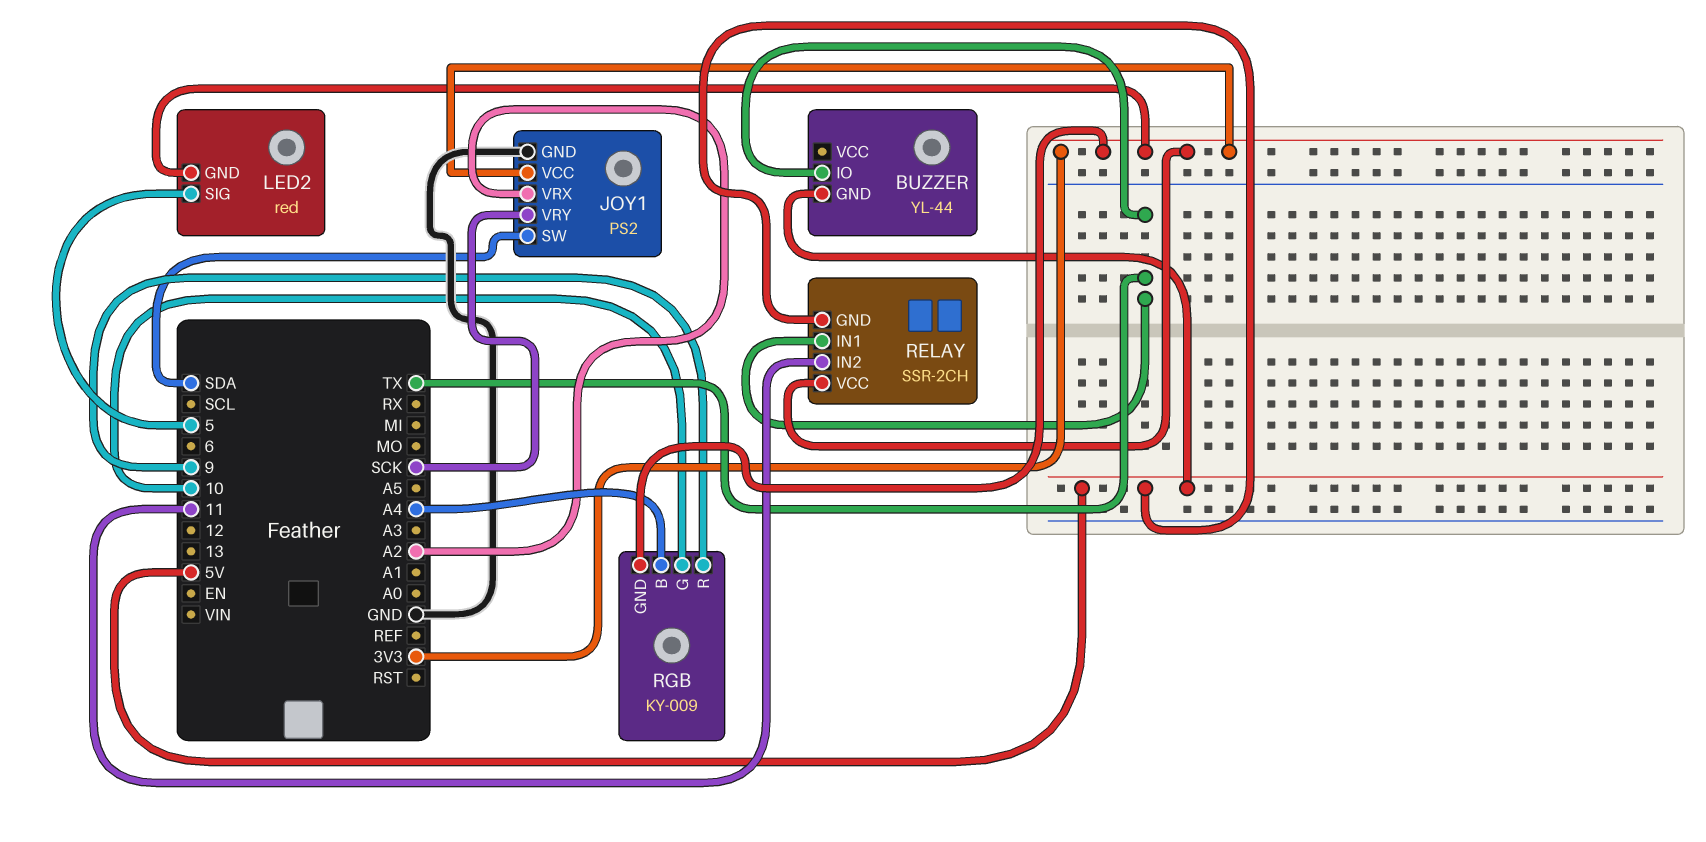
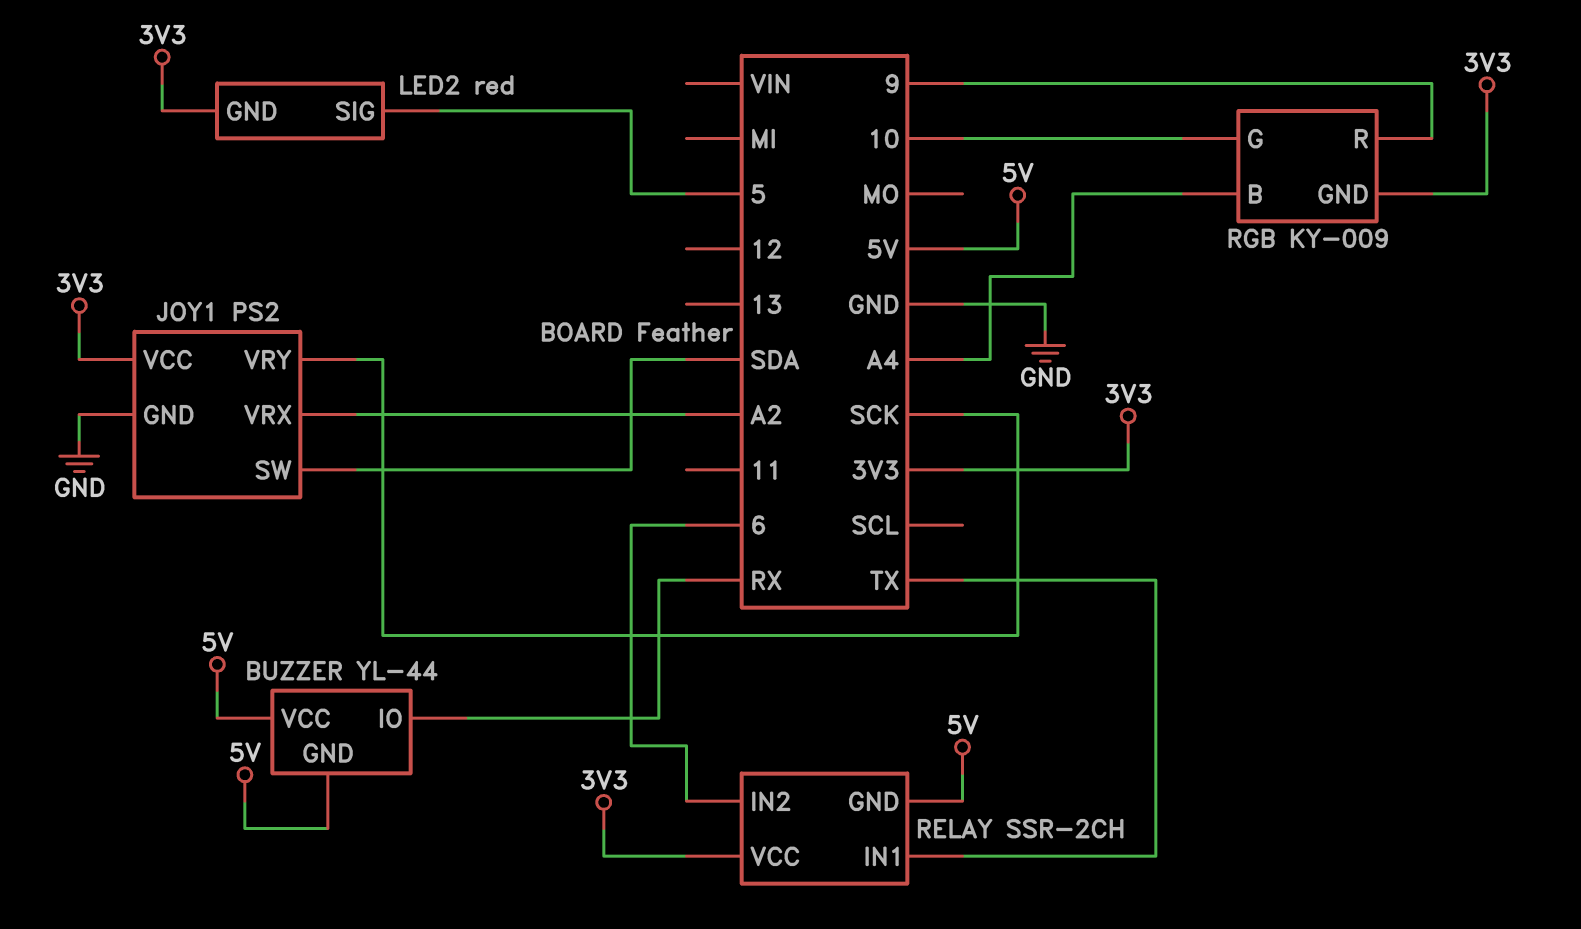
BUZZER pin IO: TX -> RX
BUZZER pin VCC: none -> 5V
RELAY pin IN2: 11 -> 6

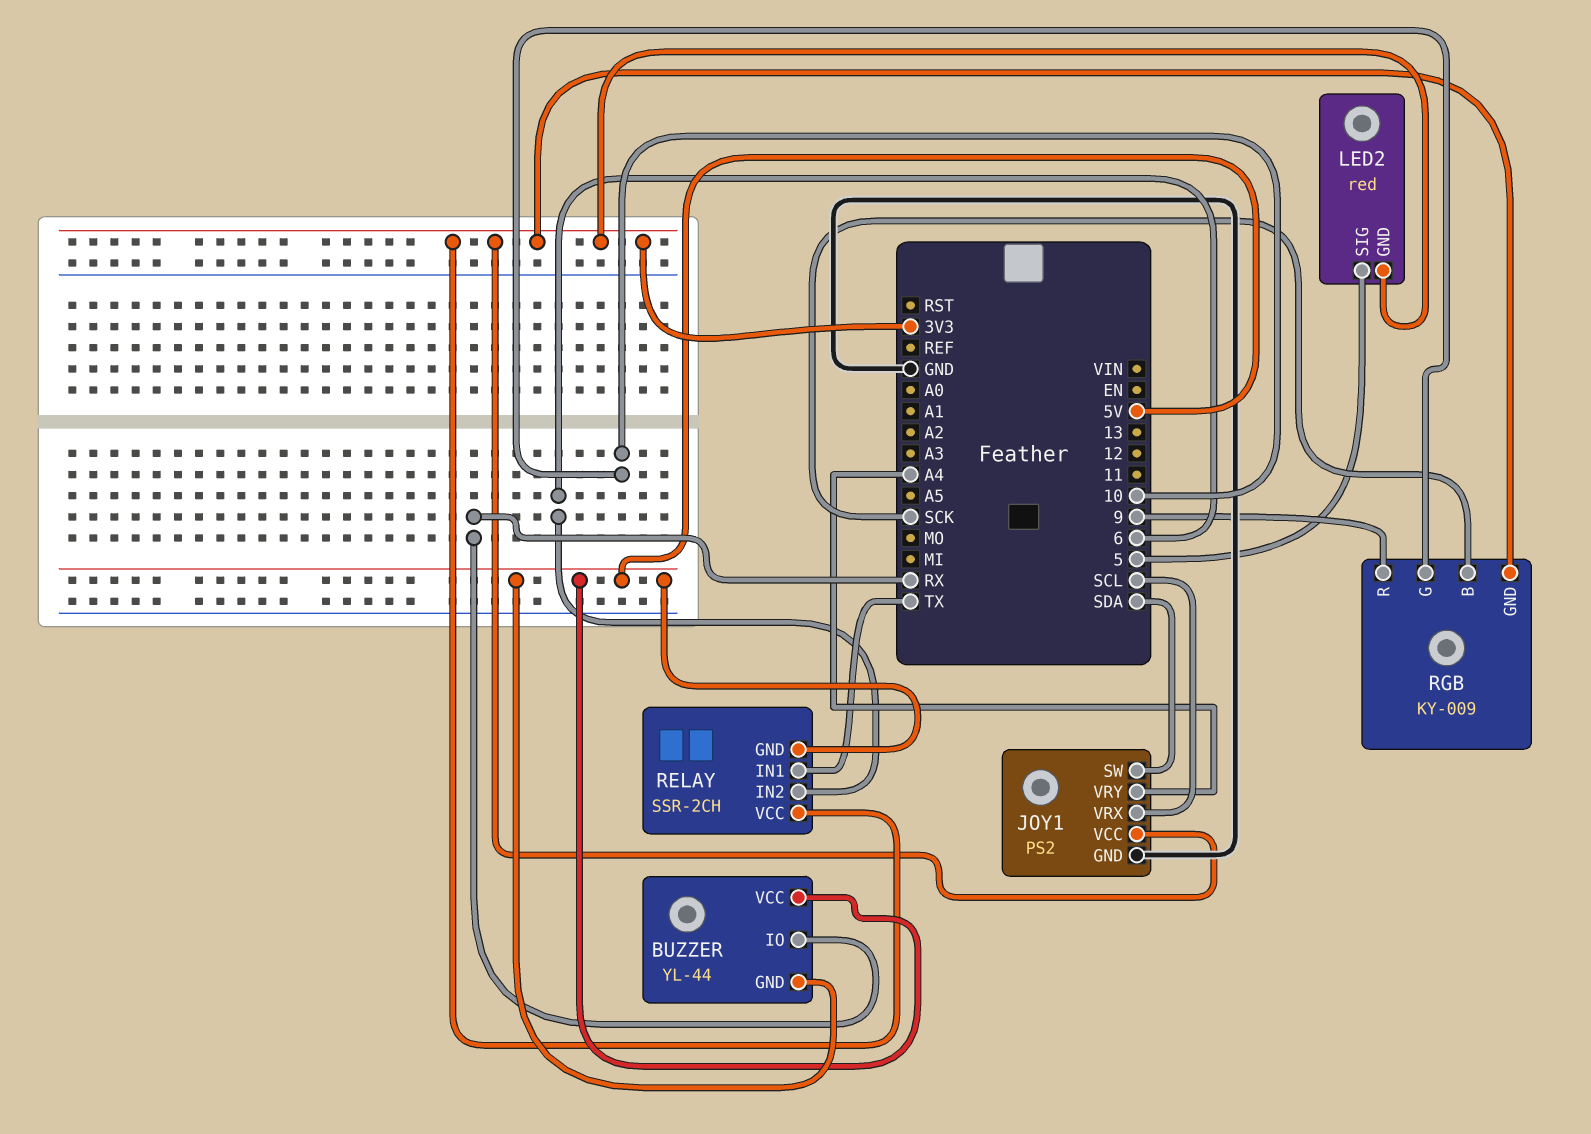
JOY1 pin VRX: A2 -> SCL
JOY1 pin VRY: SCK -> A4
RGB pin B: A4 -> SCK

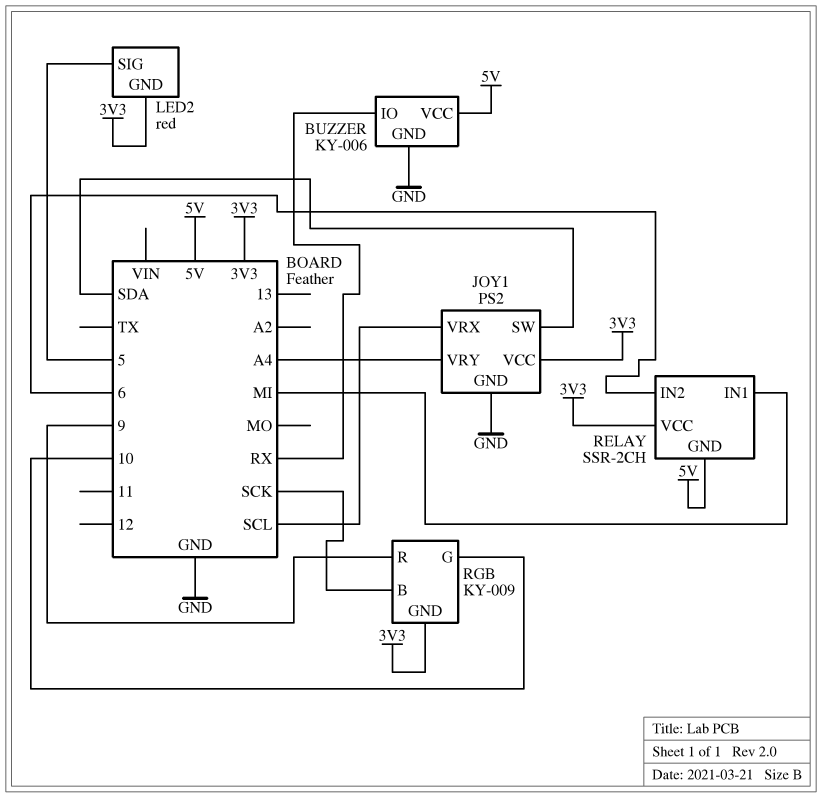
BUZZER: YL-44 -> KY-006
BUZZER pin GND: 5V -> GND
RELAY pin IN1: TX -> MI

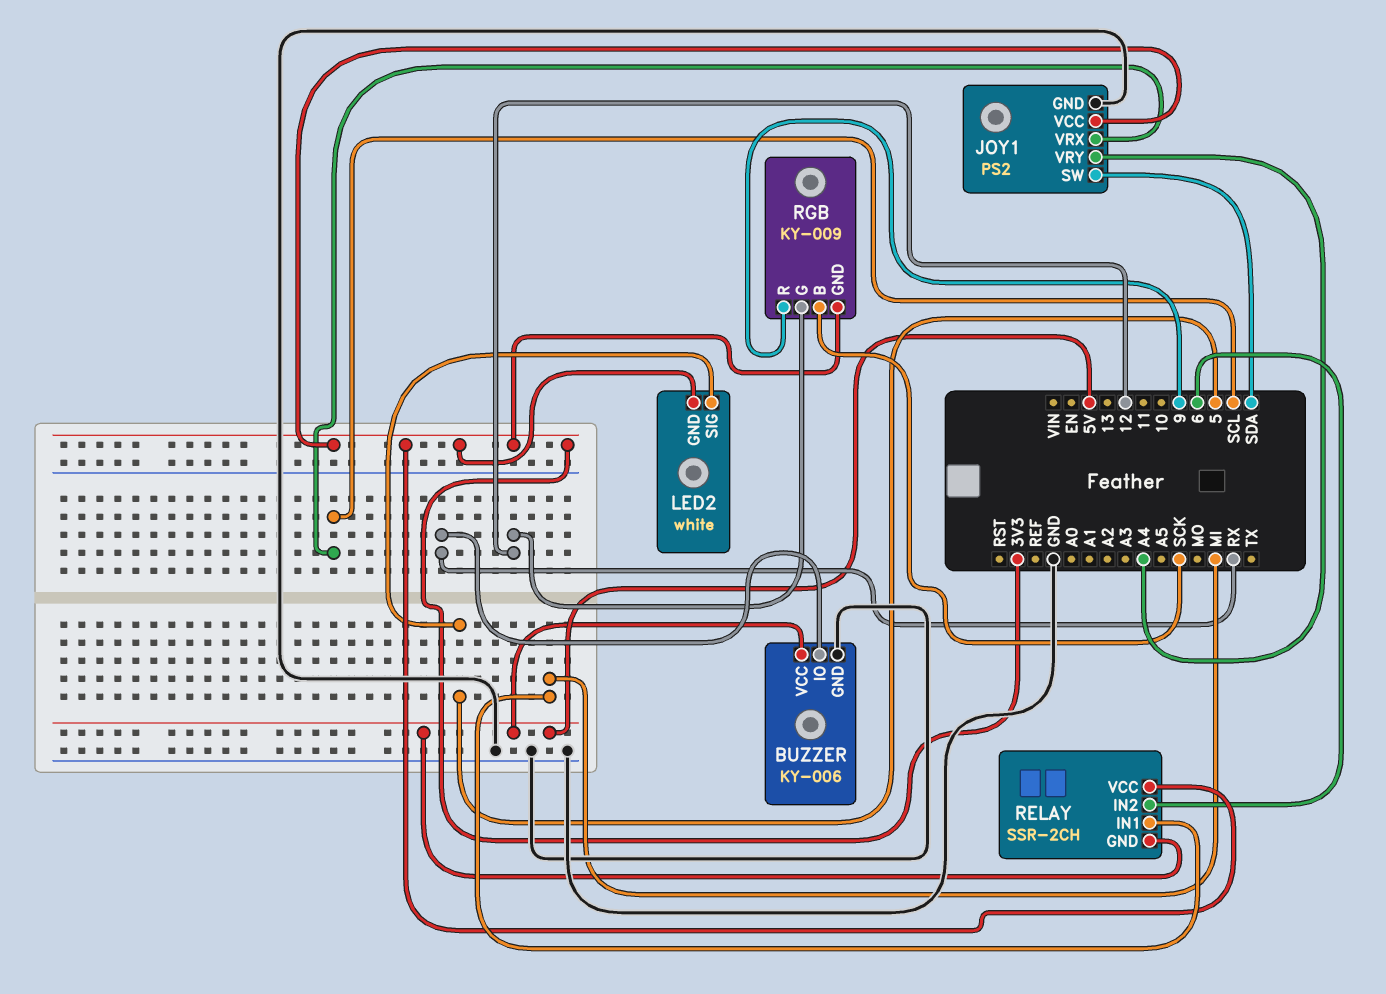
LED2: red -> white
RGB pin G: 10 -> 12

